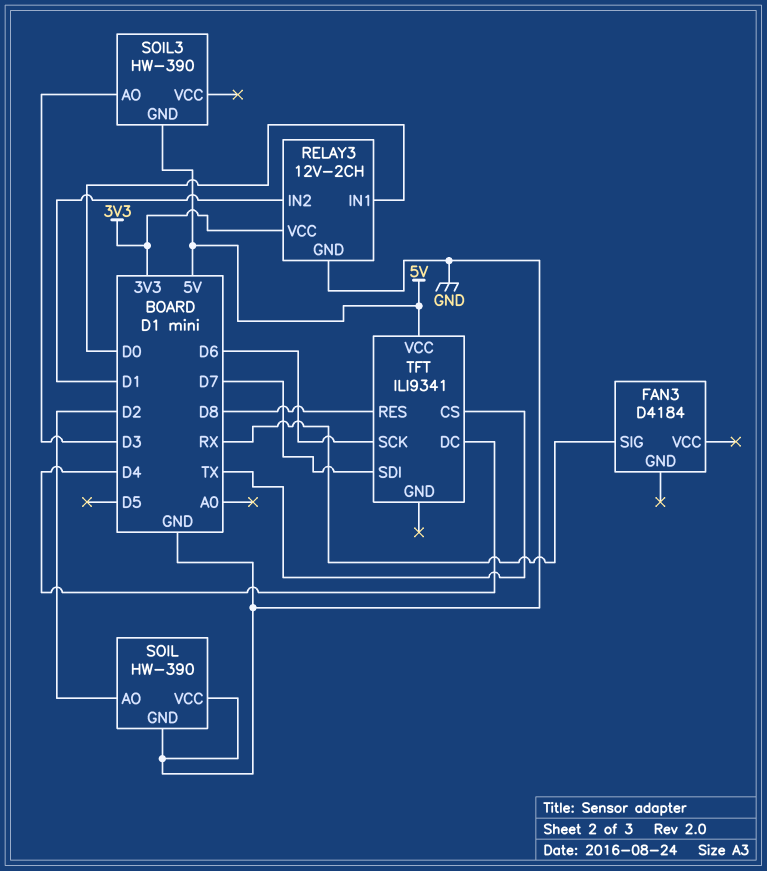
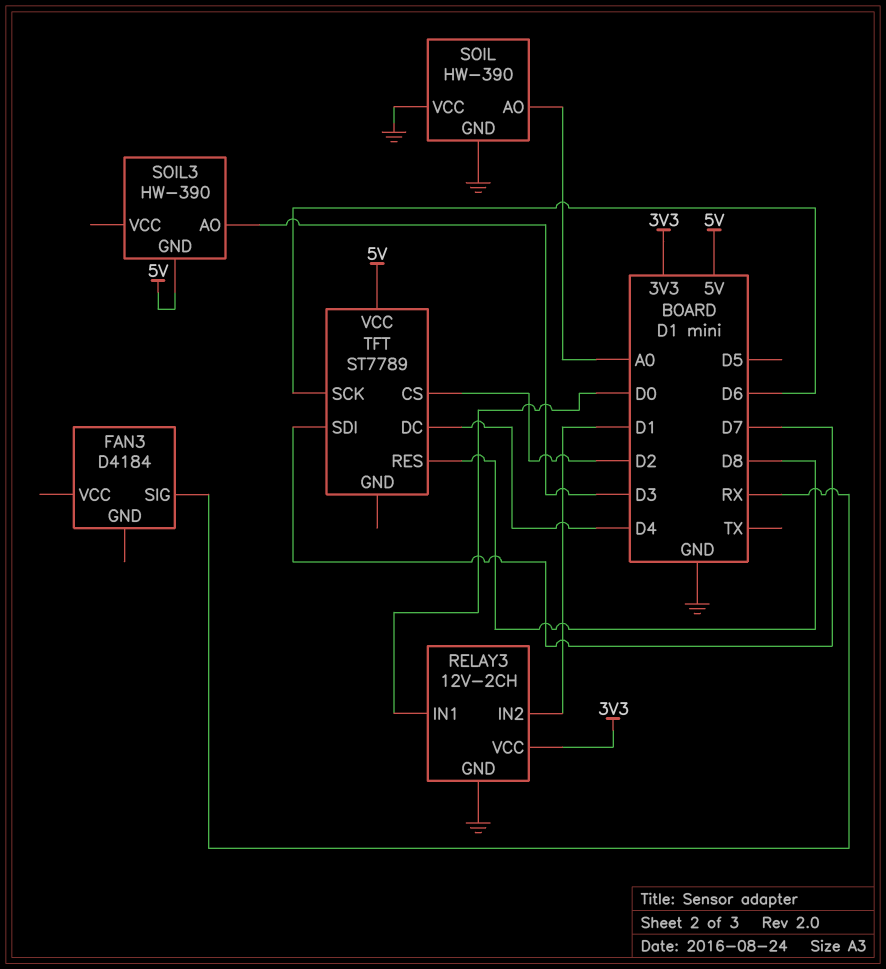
SOIL pin AO: D2 -> A0
TFT: ILI9341 -> ST7789
TFT pin CS: TX -> D2

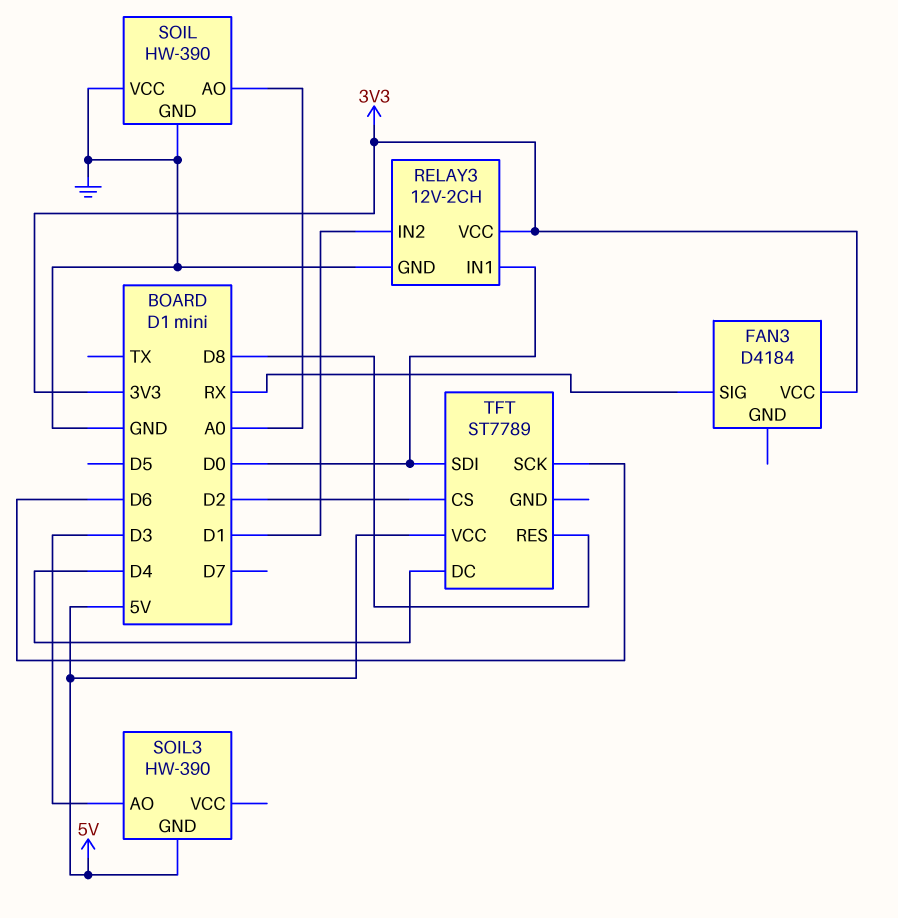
FAN3 pin VCC: none -> 3V3
TFT pin SDI: D7 -> D0

